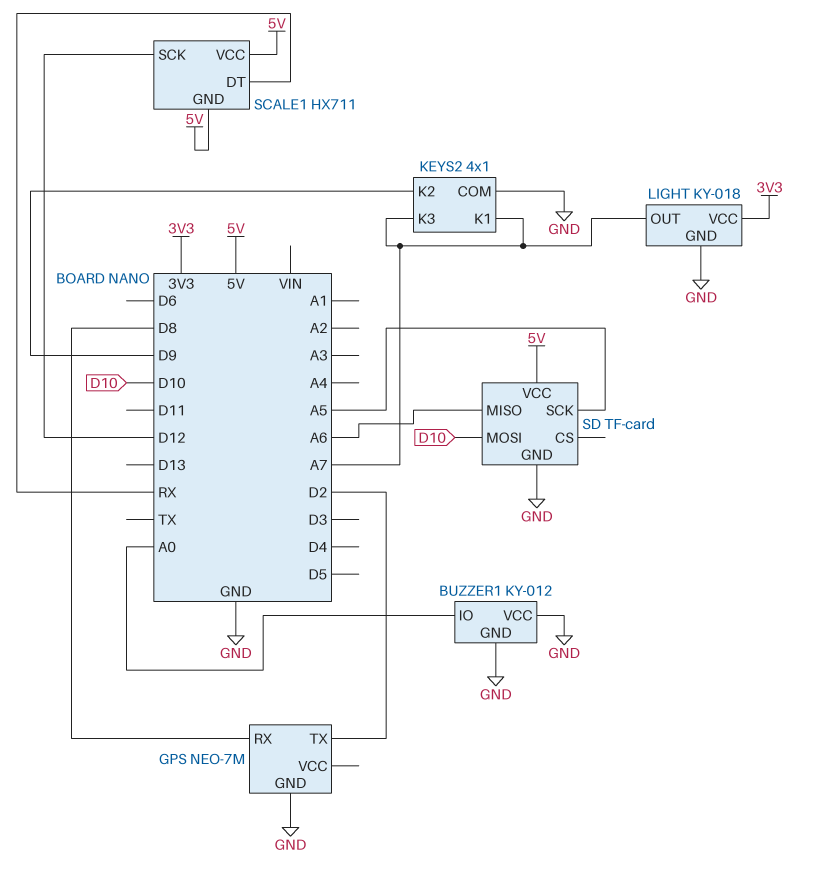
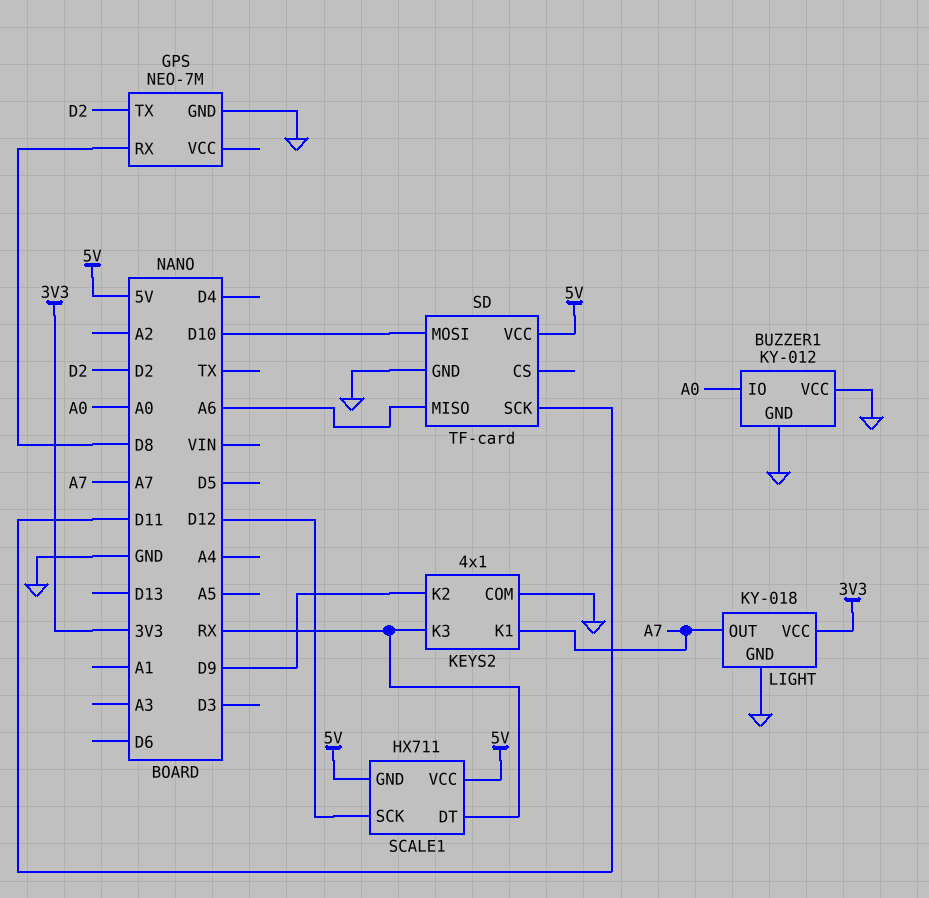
KEYS2 pin K3: A7 -> RX
SD pin SCK: A5 -> D11

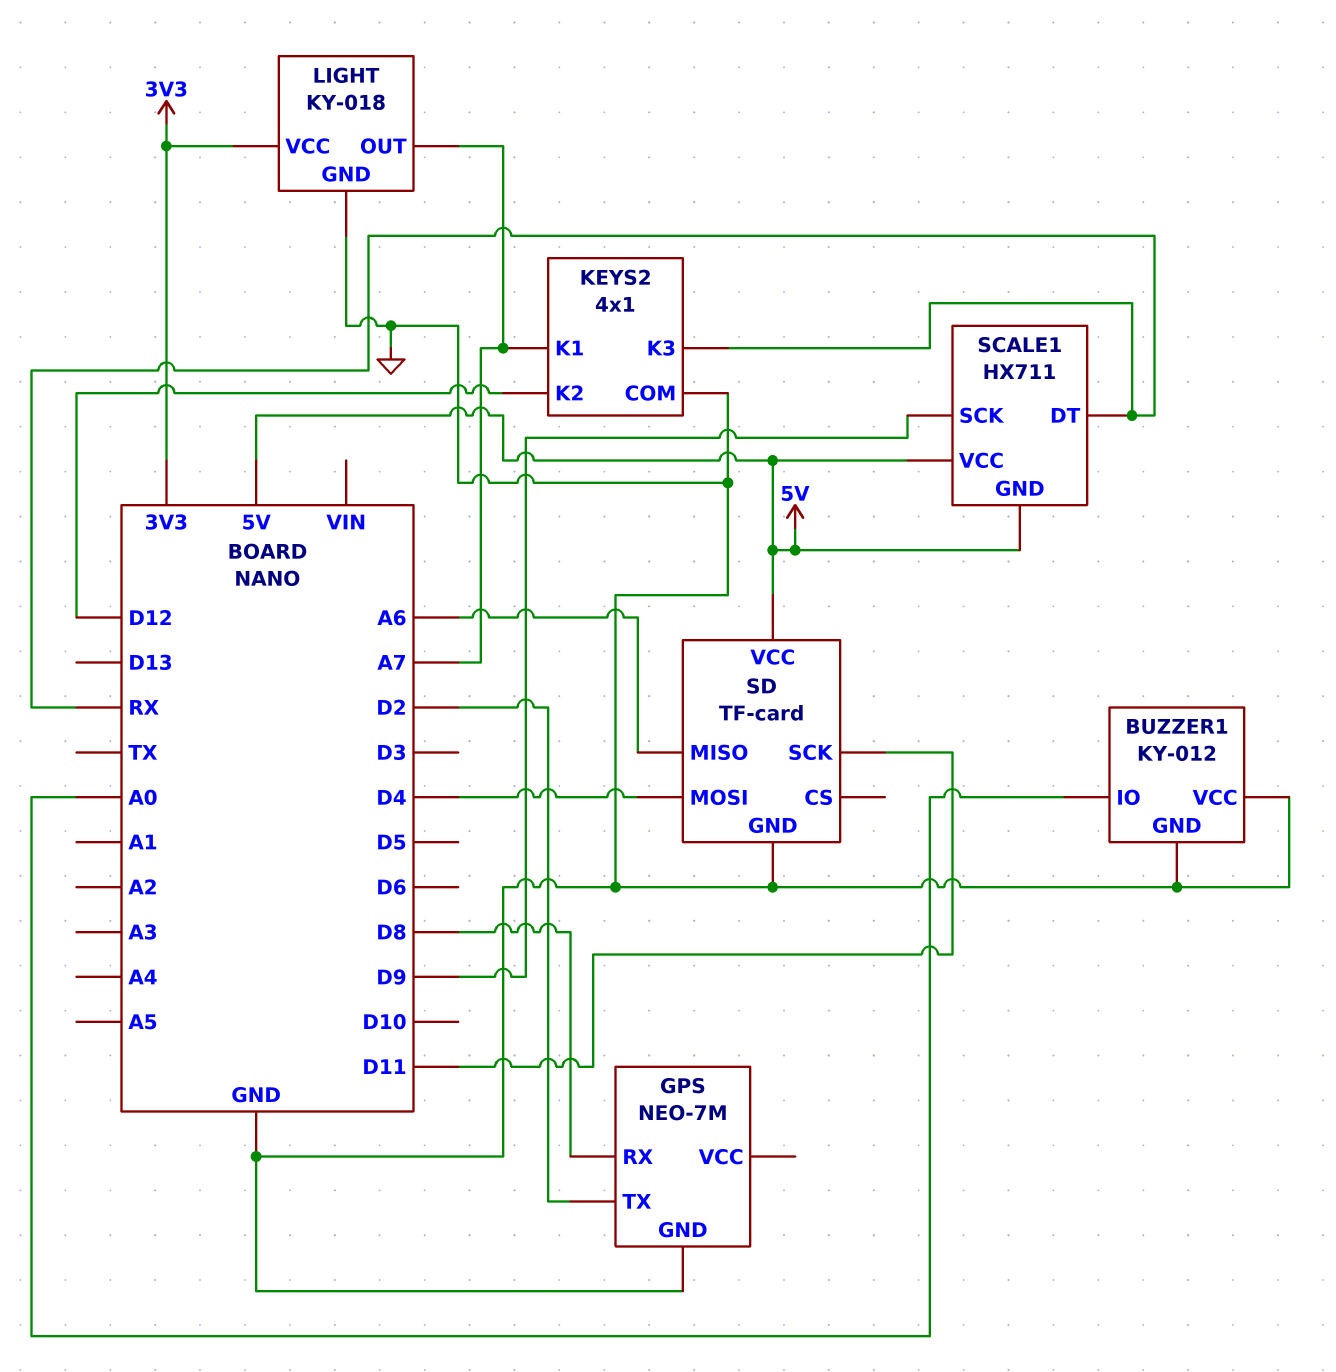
KEYS2 pin K2: D9 -> D12
SCALE1 pin SCK: D12 -> D9
SD pin MOSI: D10 -> D4

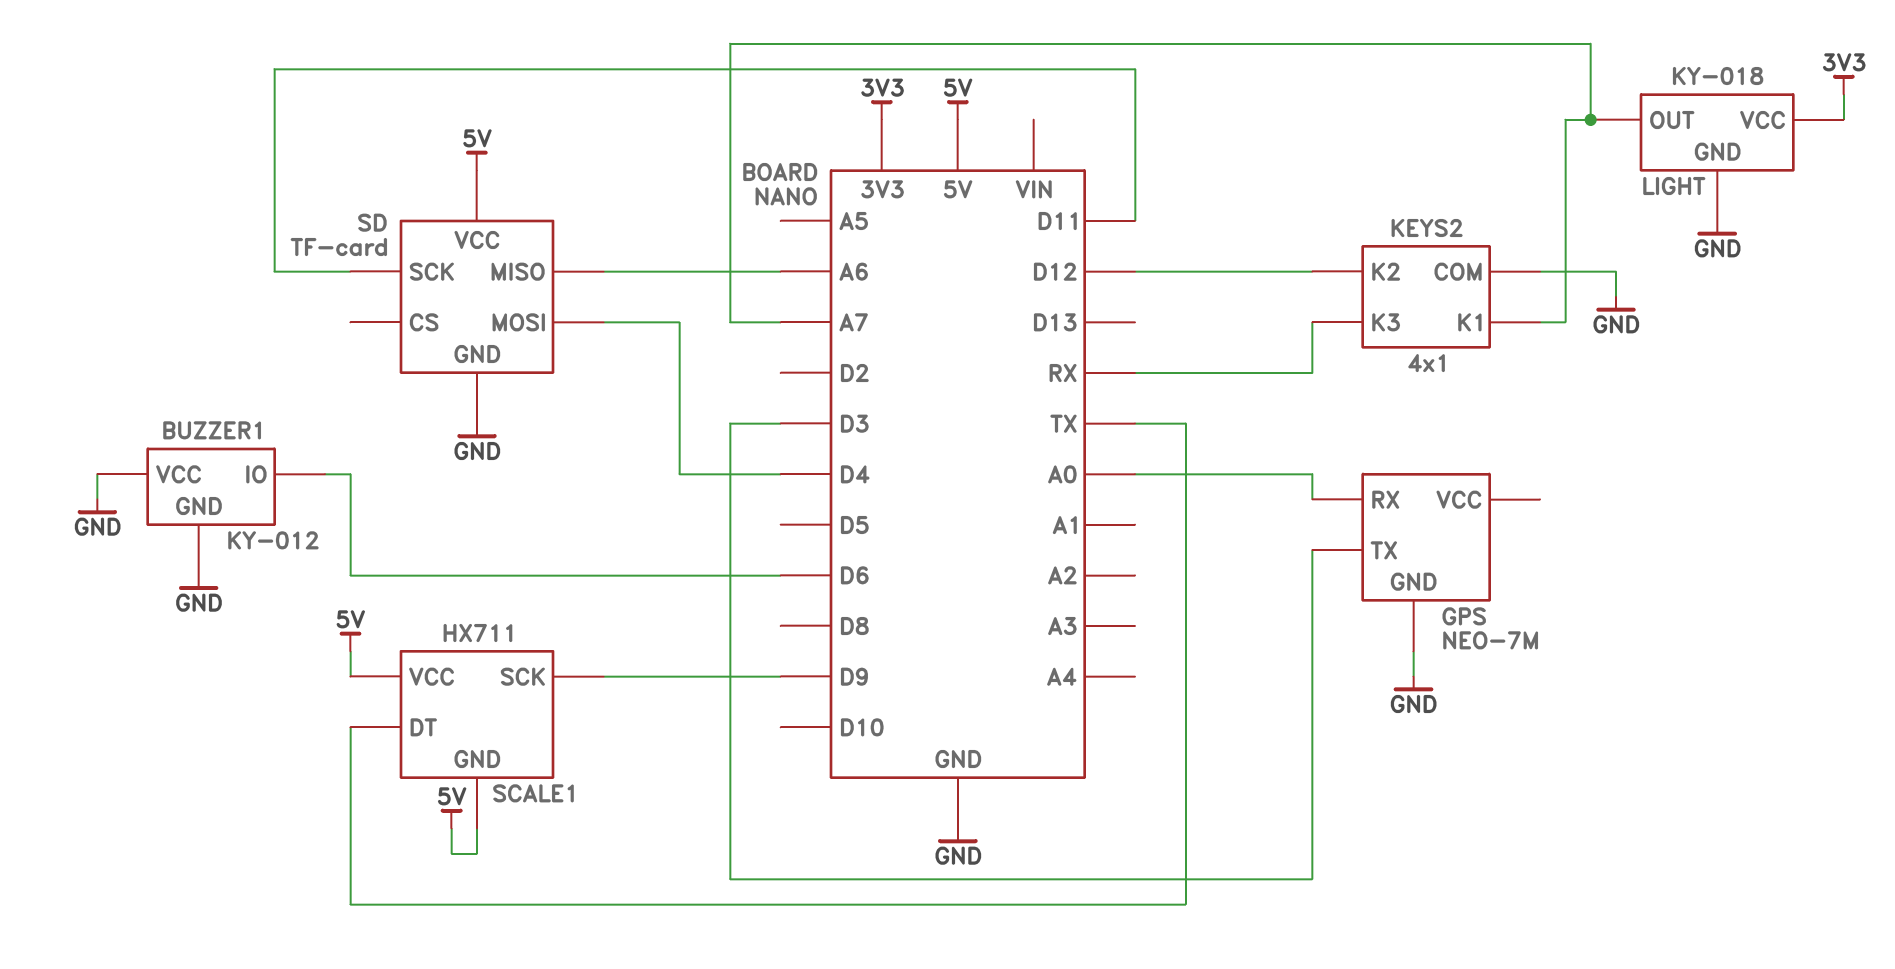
BUZZER1 pin IO: A0 -> D6
GPS pin RX: D8 -> A0
GPS pin TX: D2 -> D3
SCALE1 pin DT: RX -> TX

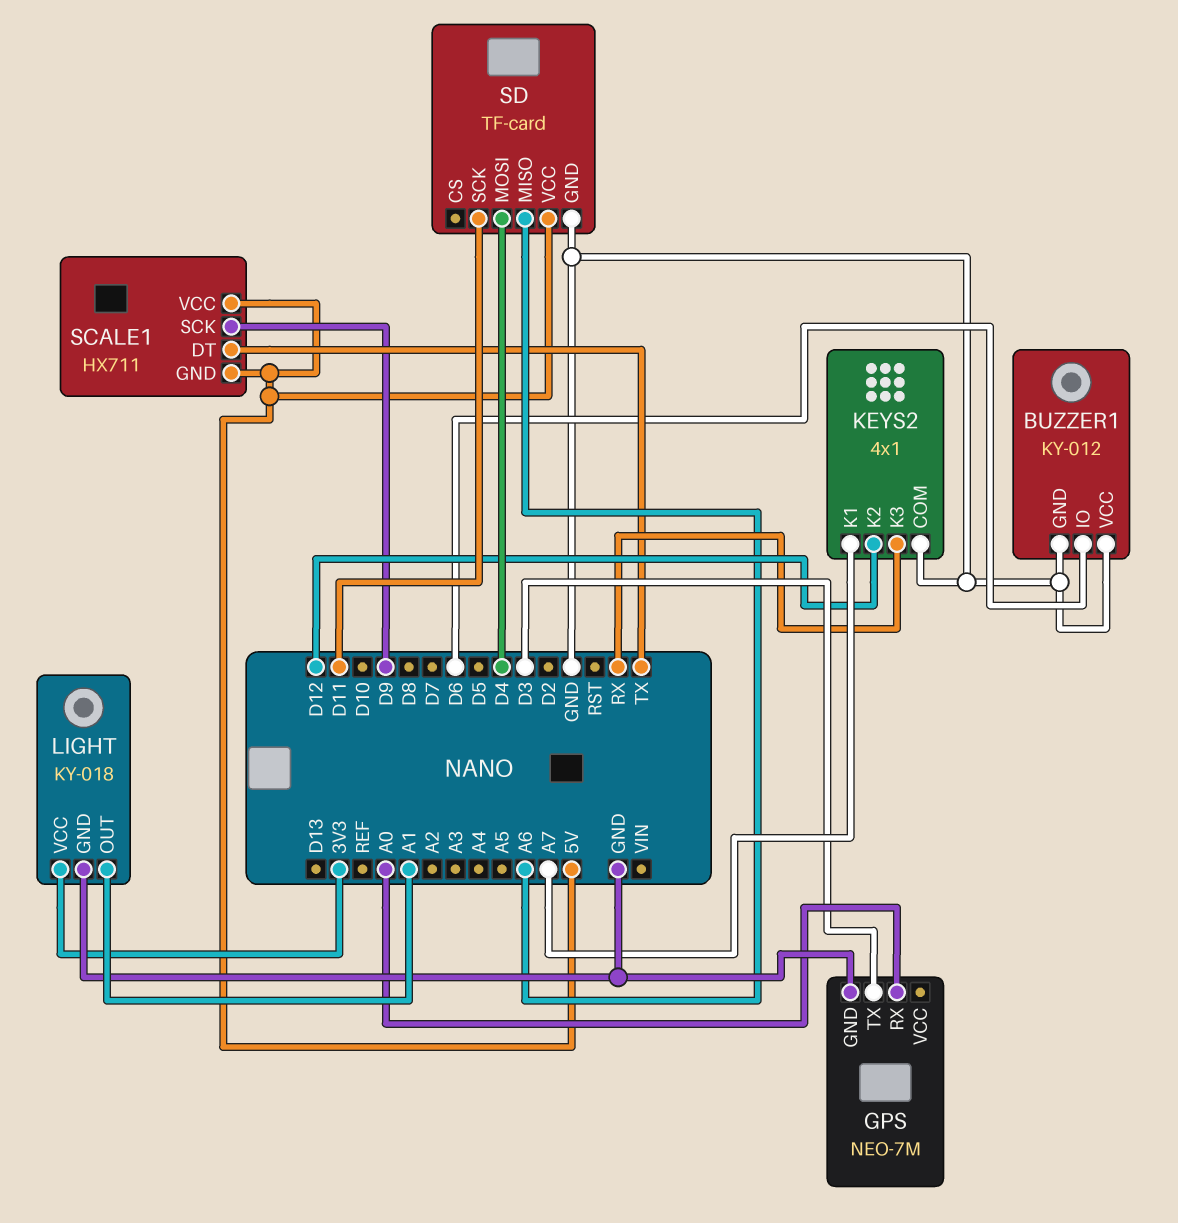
LIGHT pin OUT: A7 -> A1

